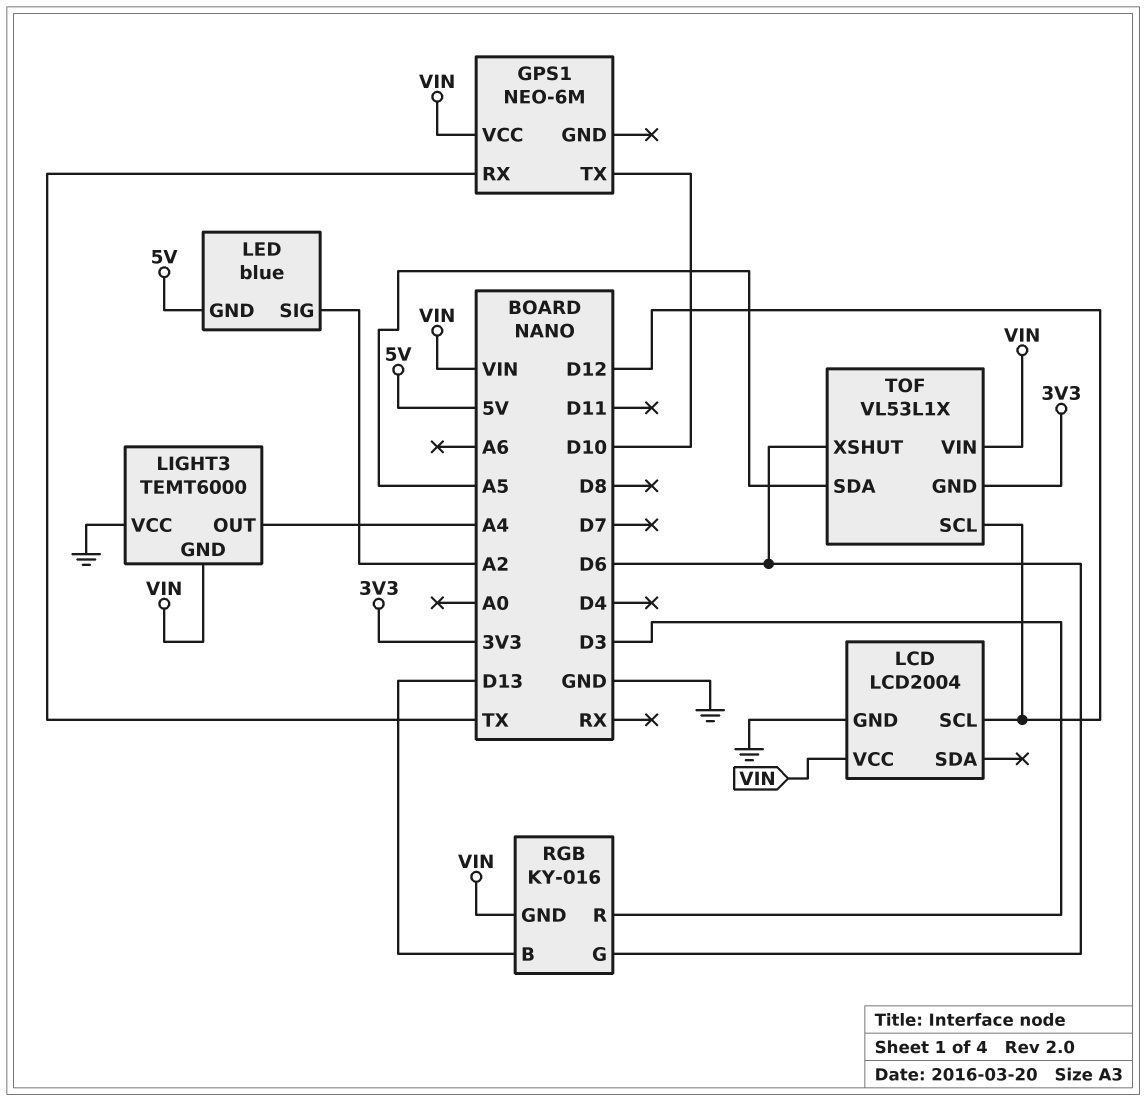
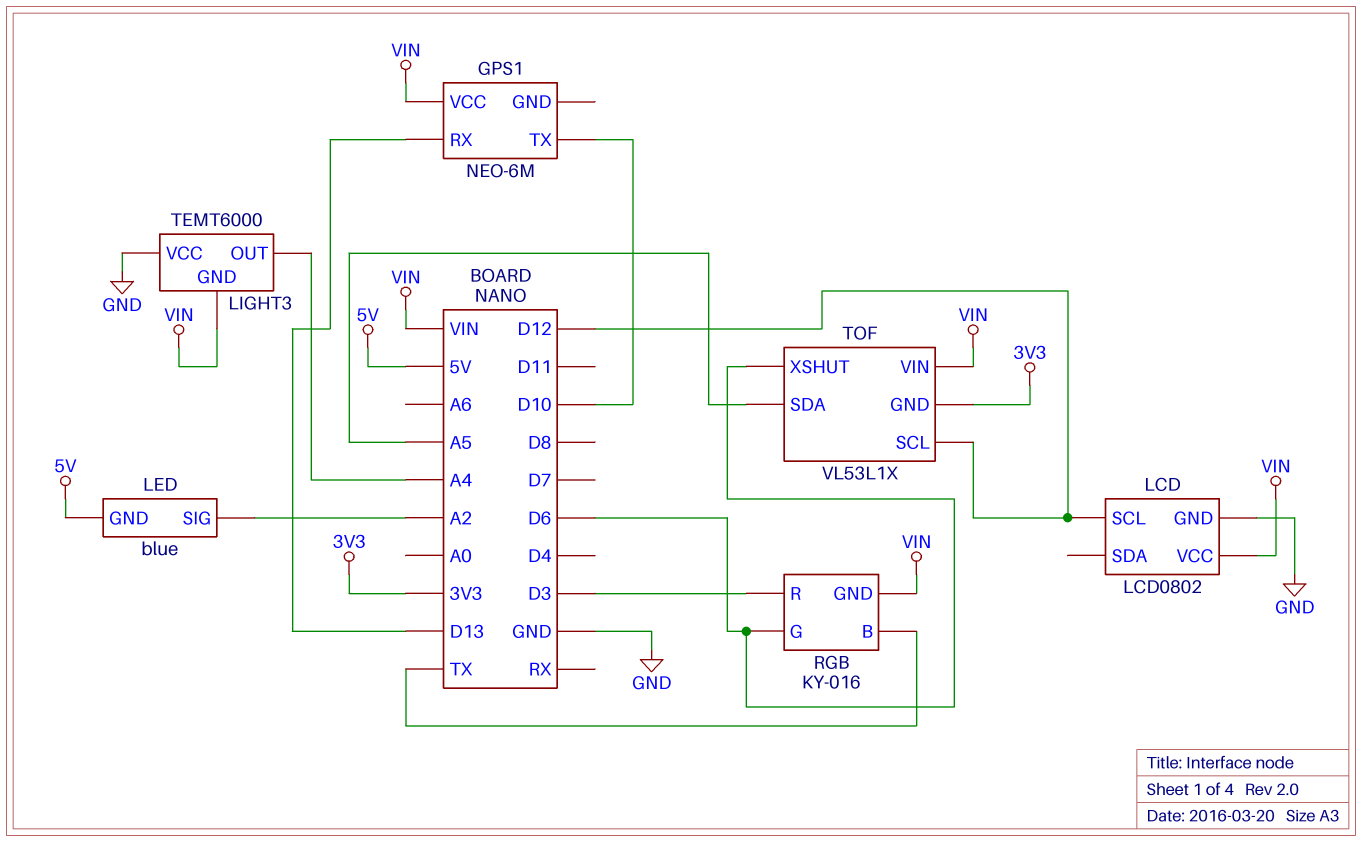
GPS1 pin RX: TX -> D13
LCD: LCD2004 -> LCD0802
RGB pin B: D13 -> TX

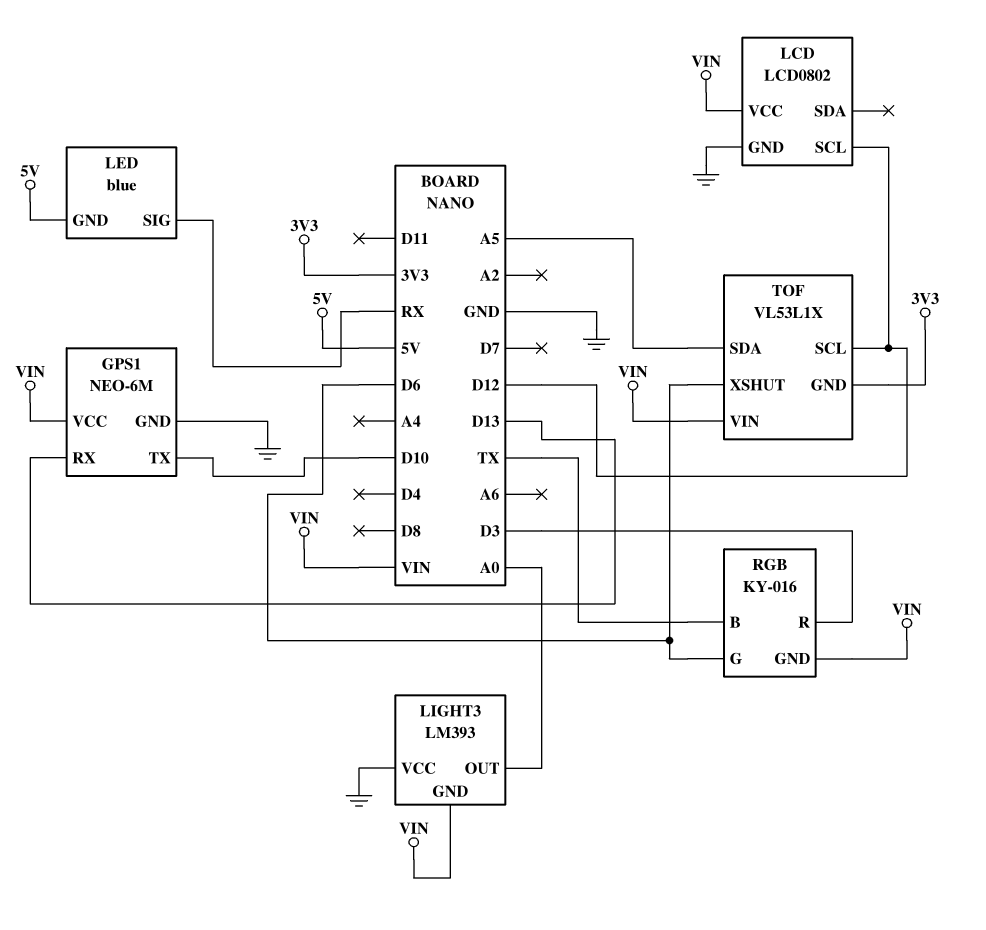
GPS1 pin GND: none -> GND
LED pin SIG: A2 -> RX
LIGHT3: TEMT6000 -> LM393
LIGHT3 pin OUT: A4 -> A0

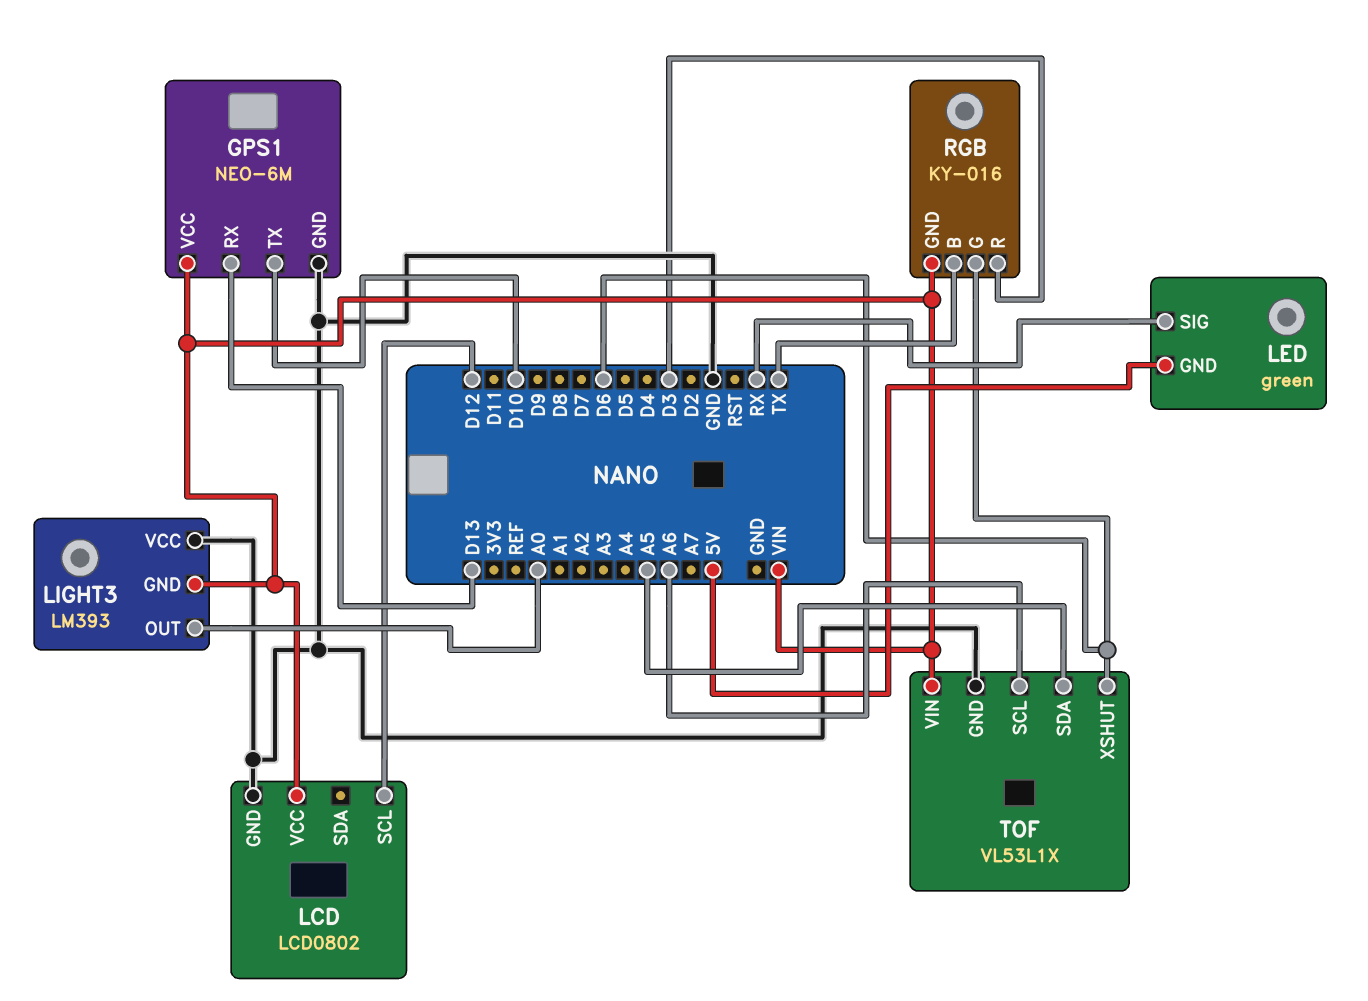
LED: blue -> green
TOF pin GND: 3V3 -> GND
TOF pin SCL: D12 -> A6

